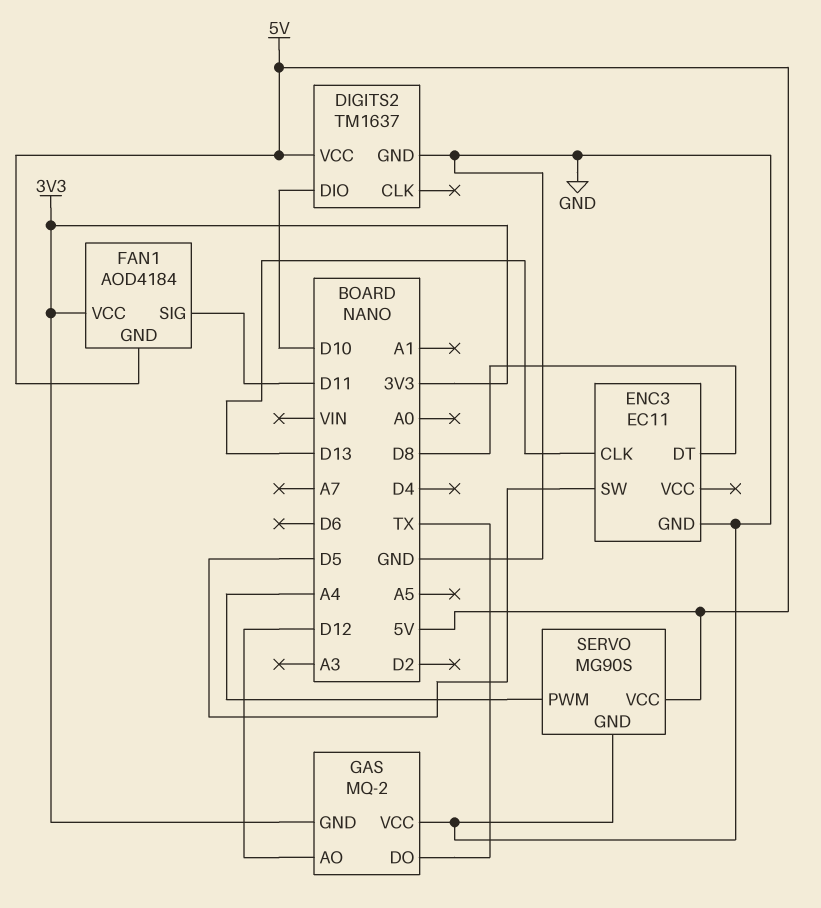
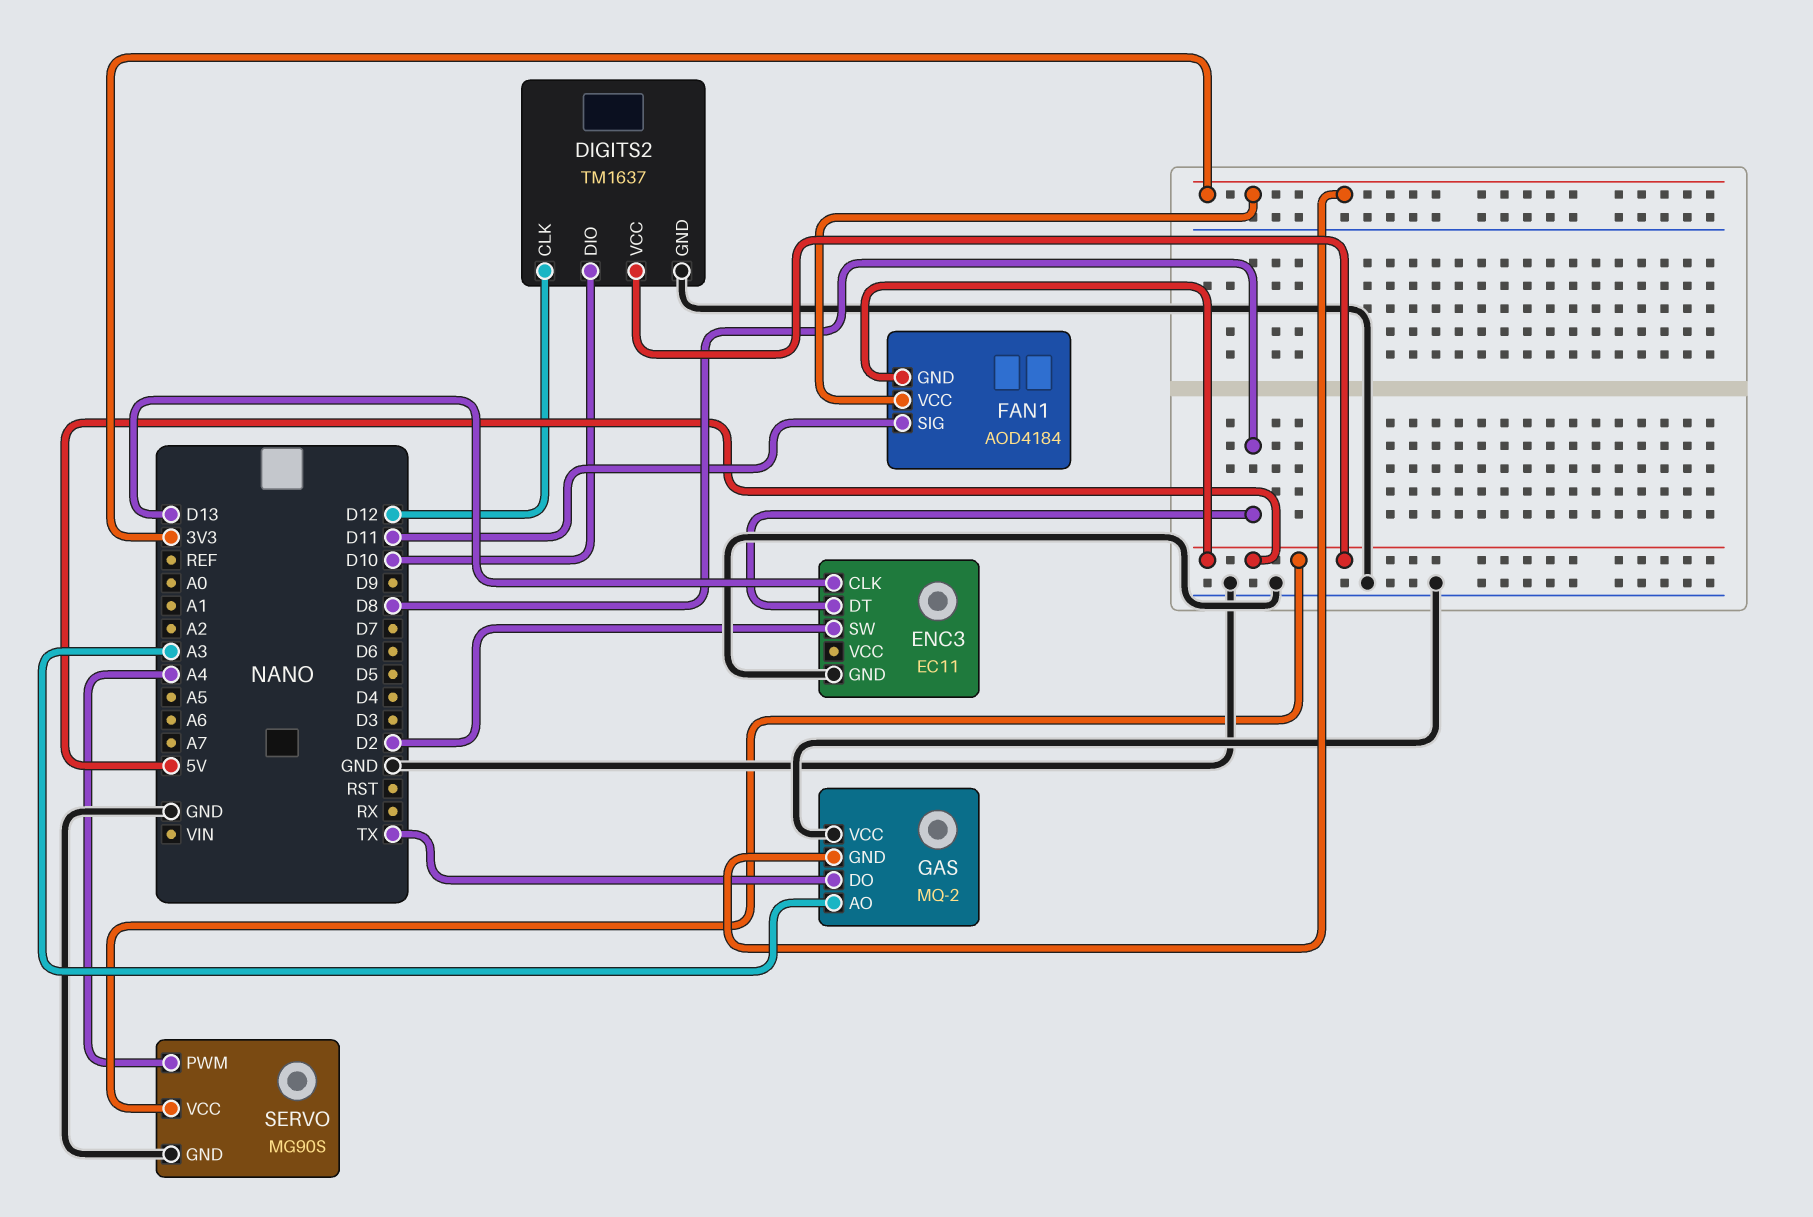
DIGITS2 pin CLK: none -> D12
ENC3 pin SW: D5 -> D2
GAS pin AO: D12 -> A3

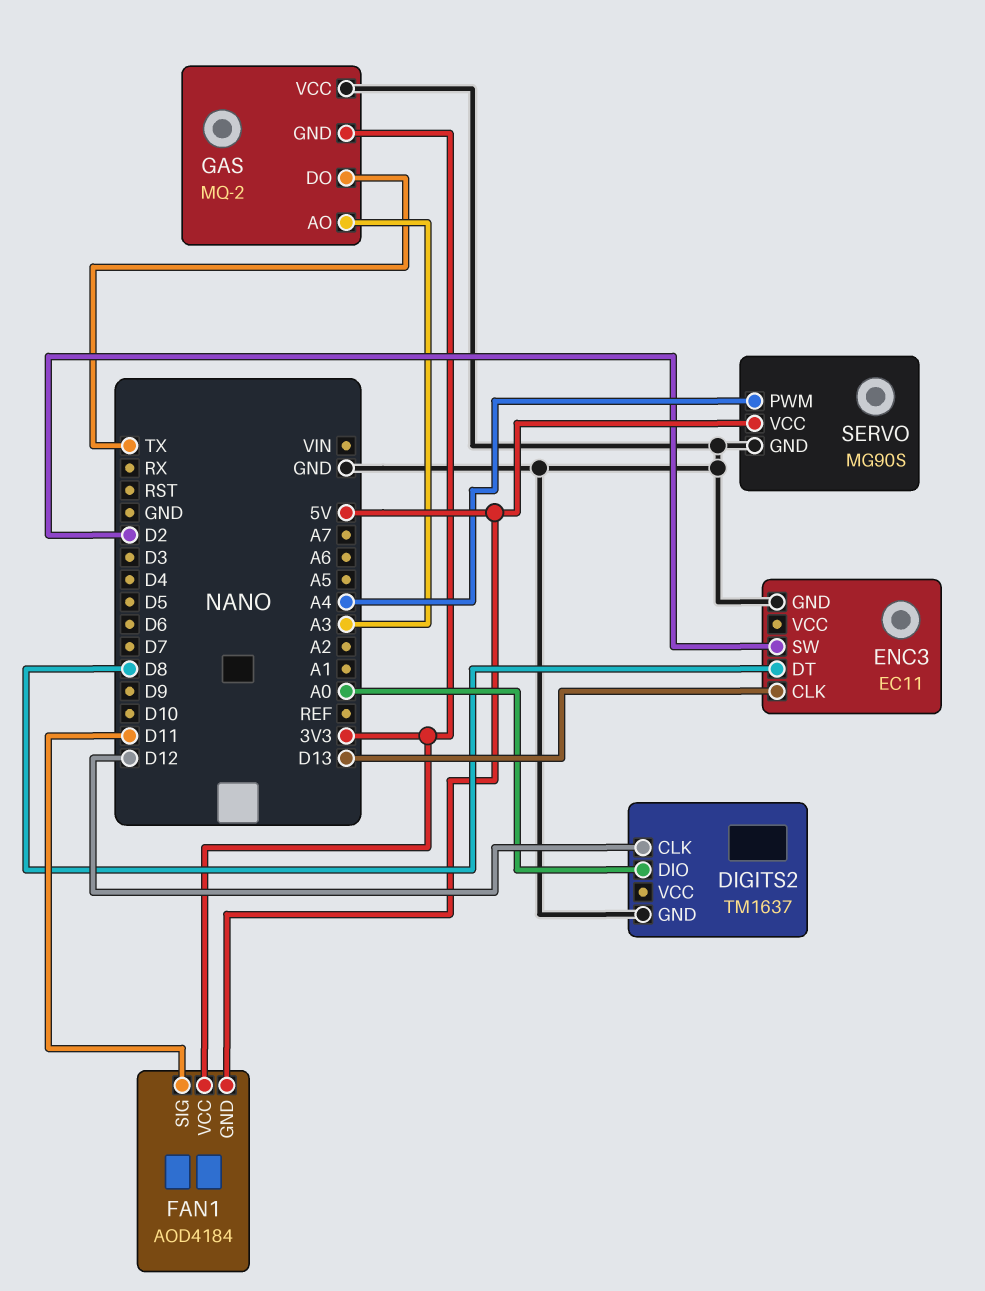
DIGITS2 pin DIO: D10 -> A0
DIGITS2 pin VCC: 5V -> none

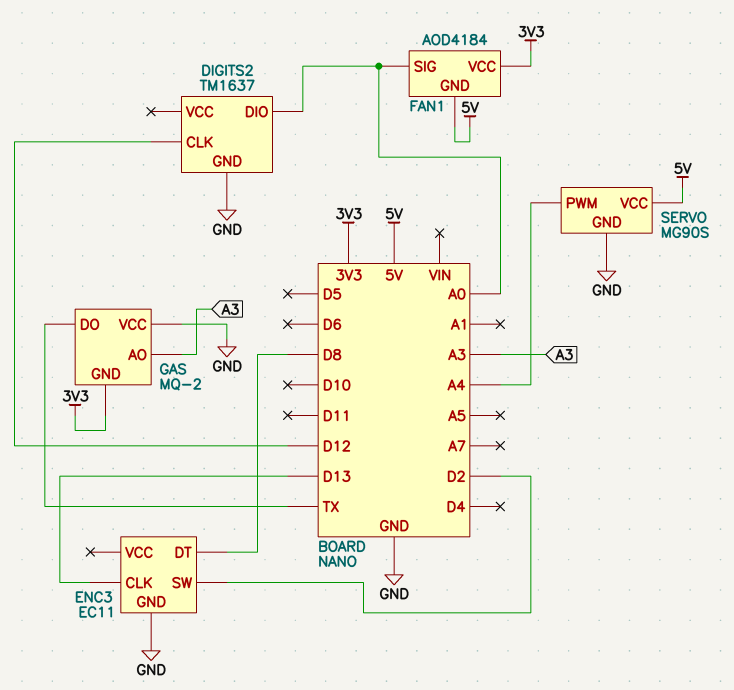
FAN1 pin SIG: D11 -> A0

